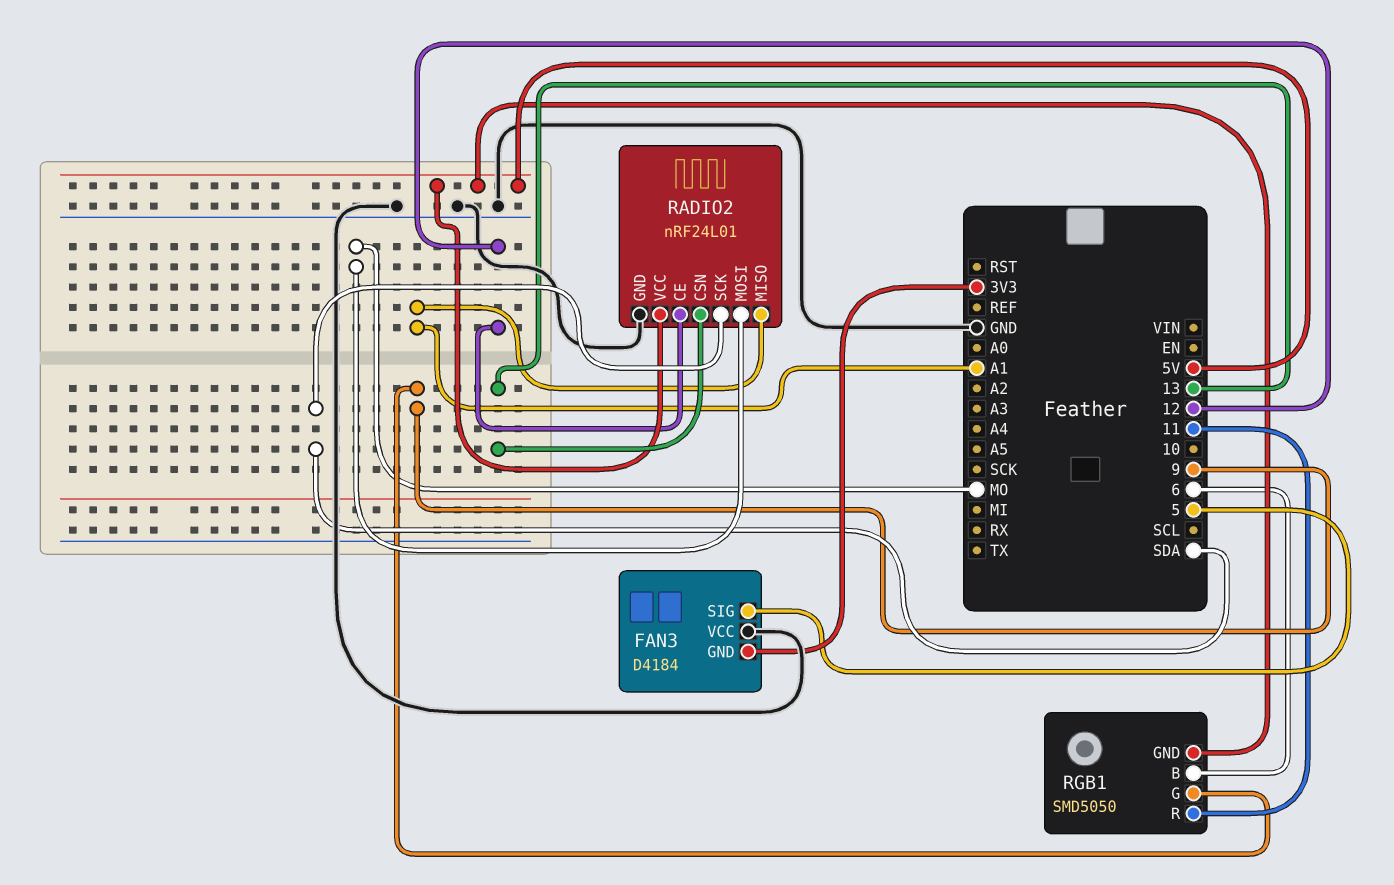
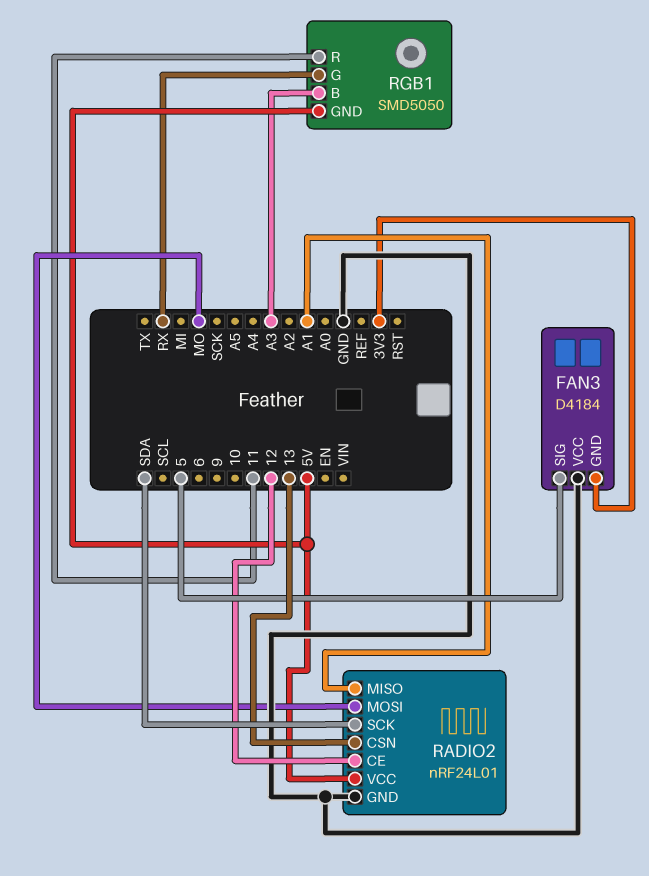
RGB1 pin B: 6 -> A3
RGB1 pin G: 9 -> RX

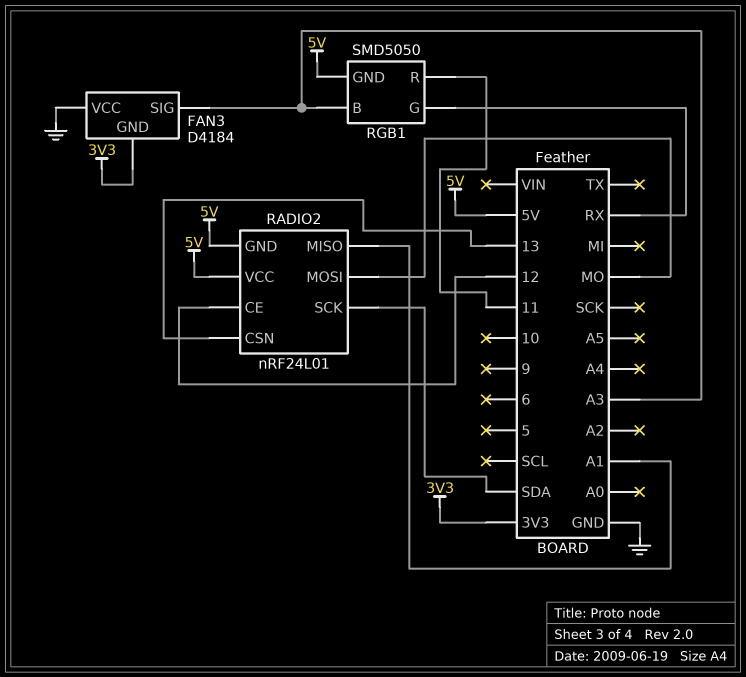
FAN3 pin SIG: 5 -> A3
RADIO2 pin GND: GND -> 5V

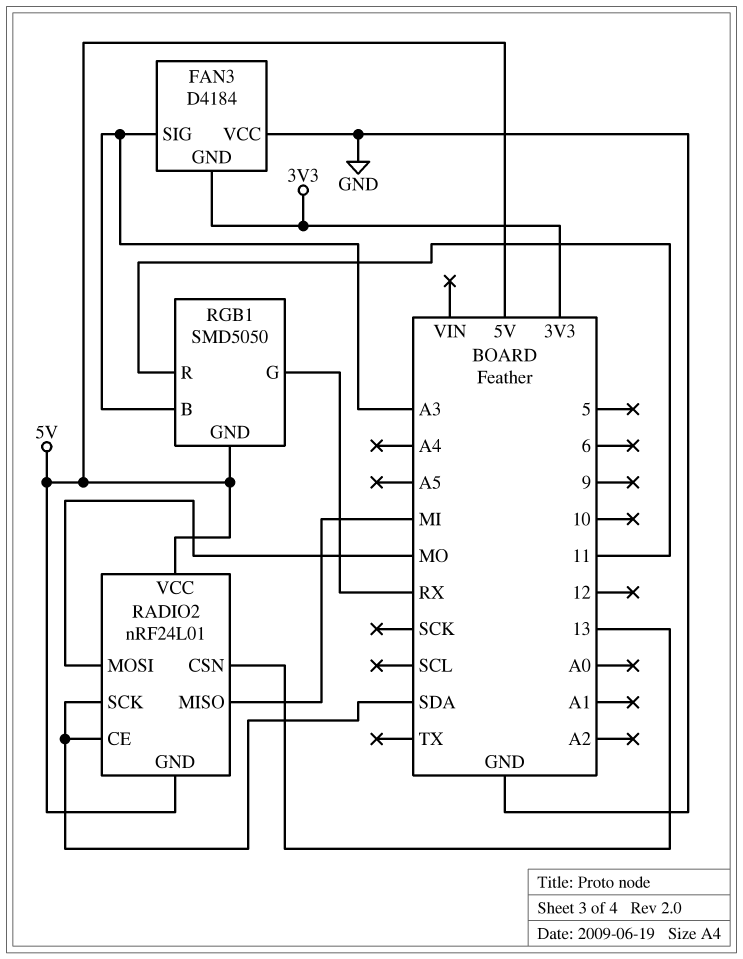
RADIO2 pin CE: 12 -> SDA
RADIO2 pin MISO: A1 -> MI

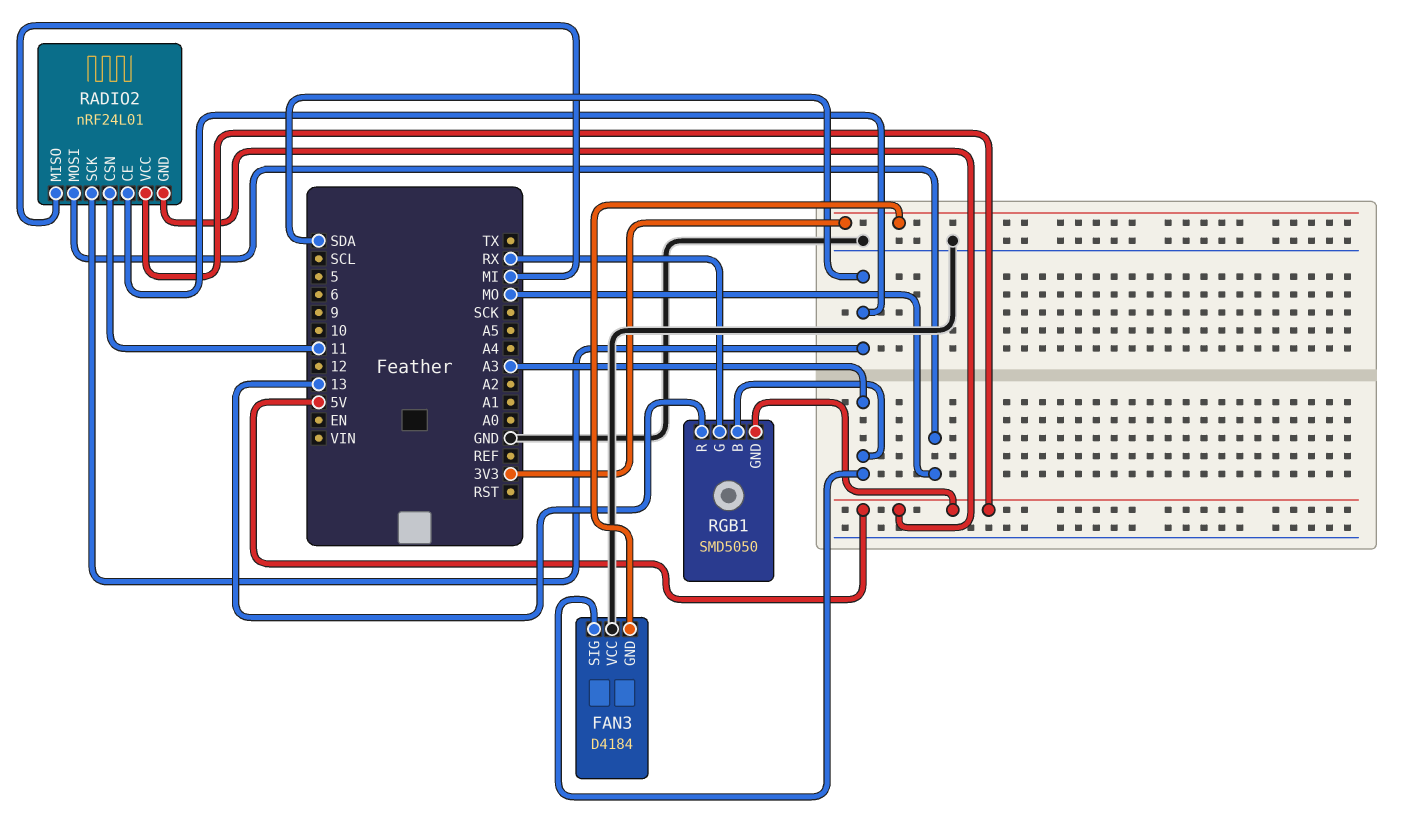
RADIO2 pin CSN: 13 -> 11
RGB1 pin R: 11 -> 13

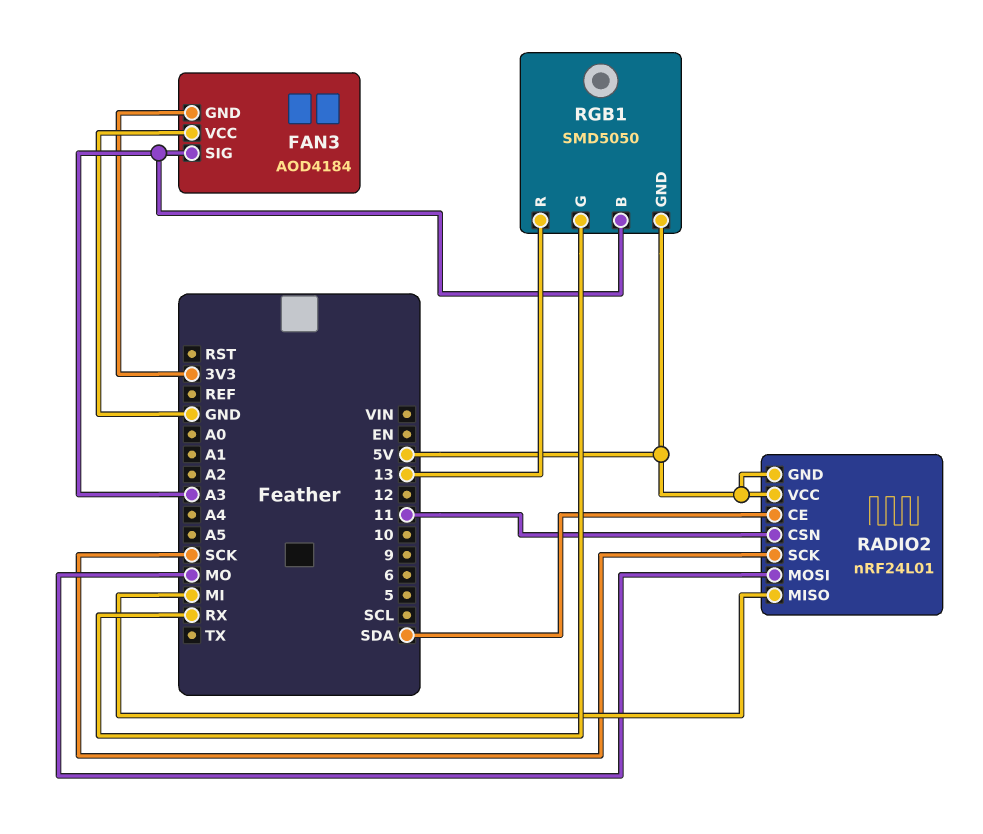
FAN3: D4184 -> AOD4184
RADIO2 pin SCK: SDA -> SCK

